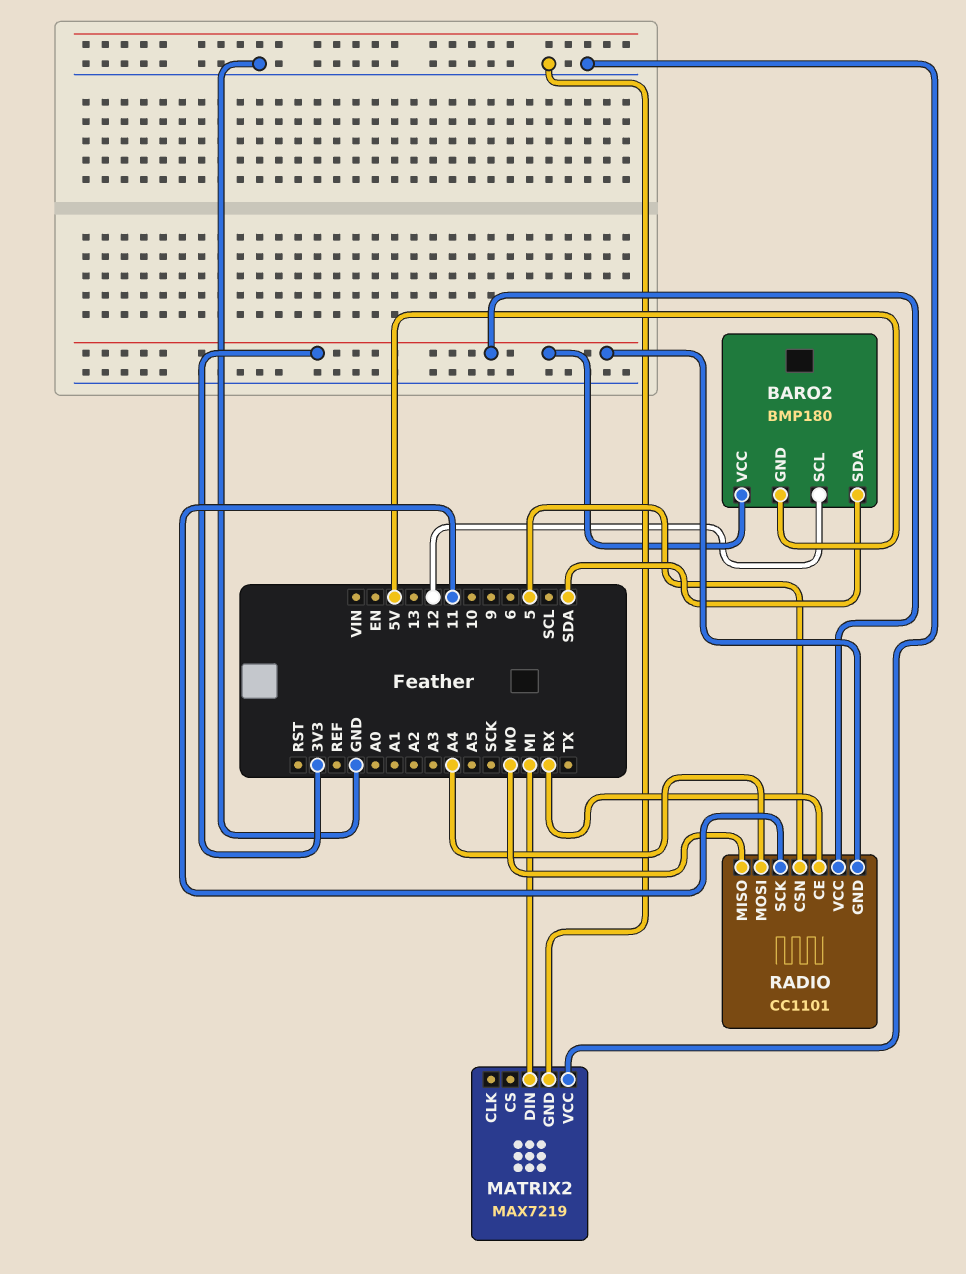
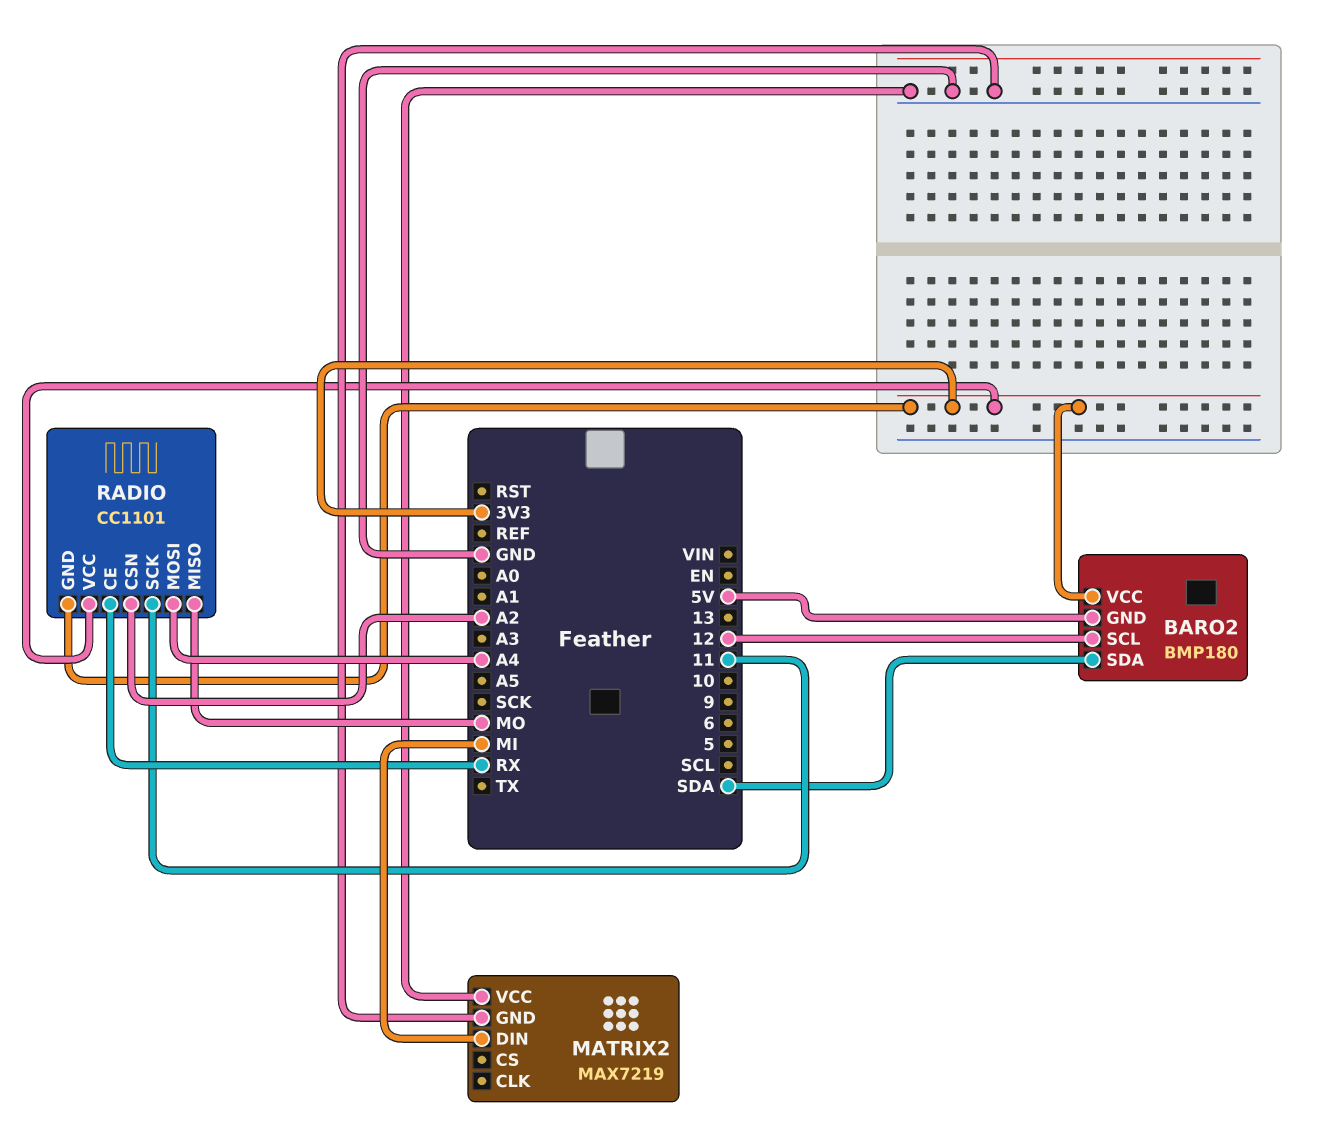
RADIO pin CSN: 5 -> A2

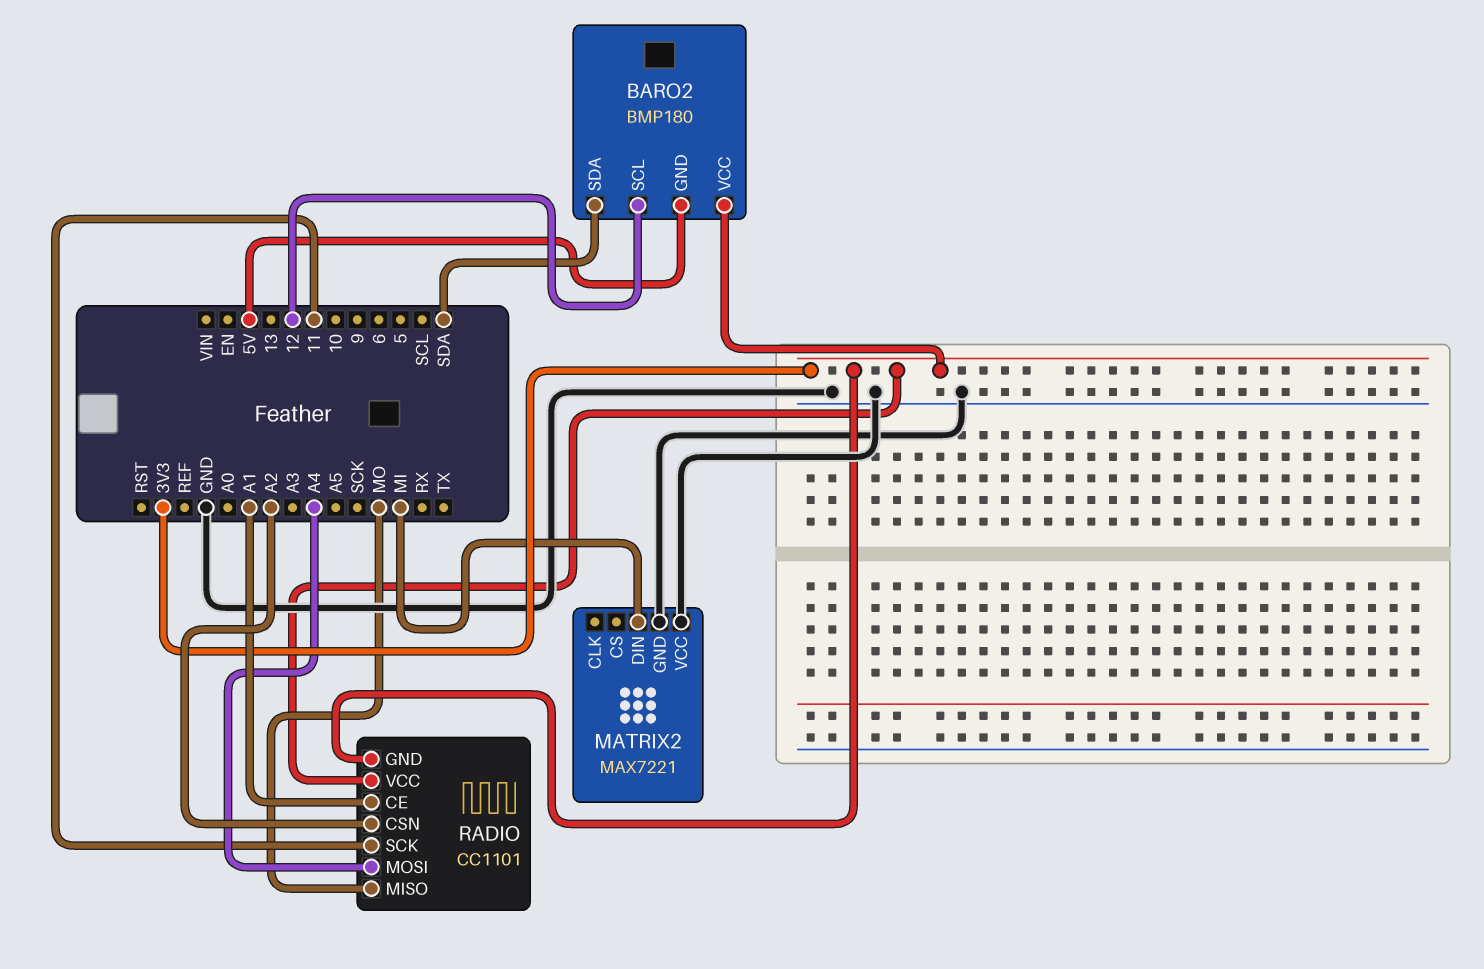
MATRIX2: MAX7219 -> MAX7221
RADIO pin CE: RX -> A1

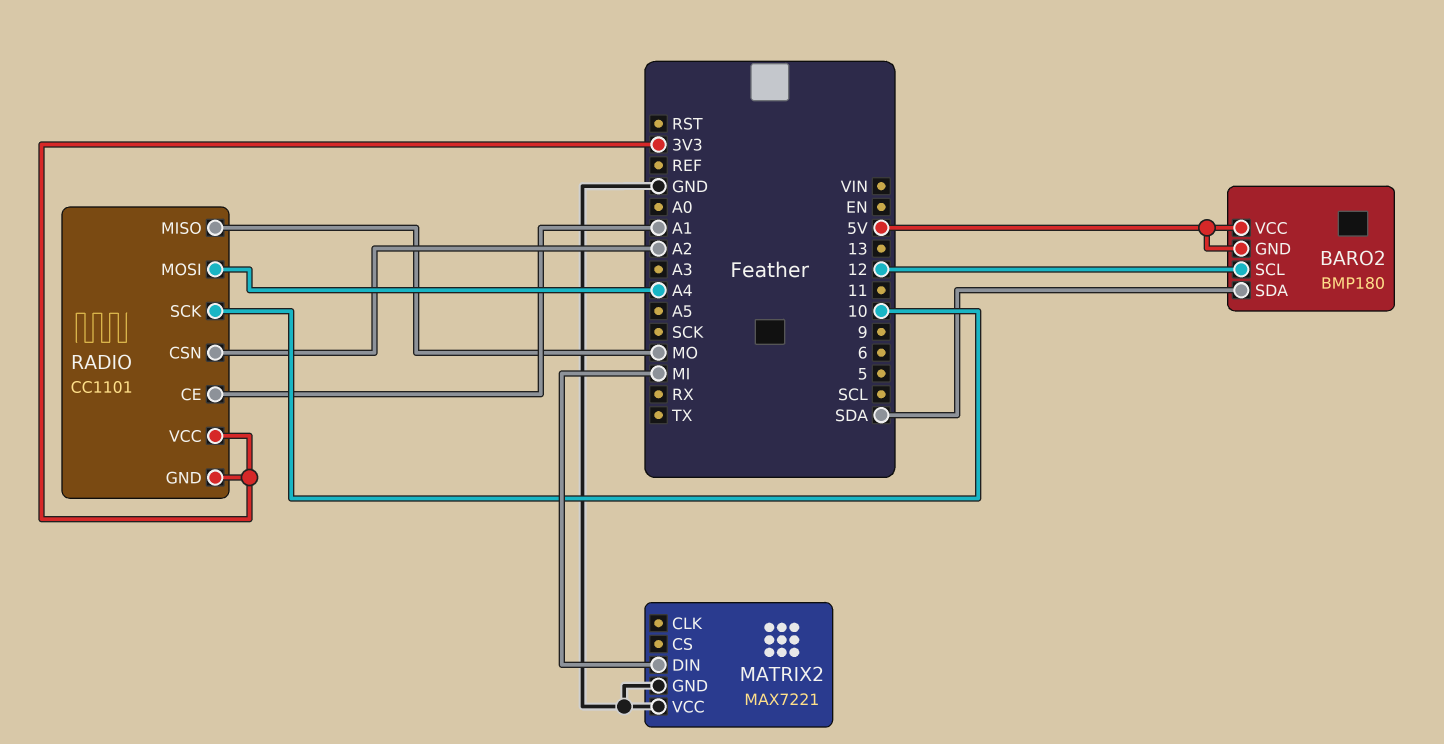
BARO2 pin VCC: 3V3 -> 5V
RADIO pin SCK: 11 -> 10

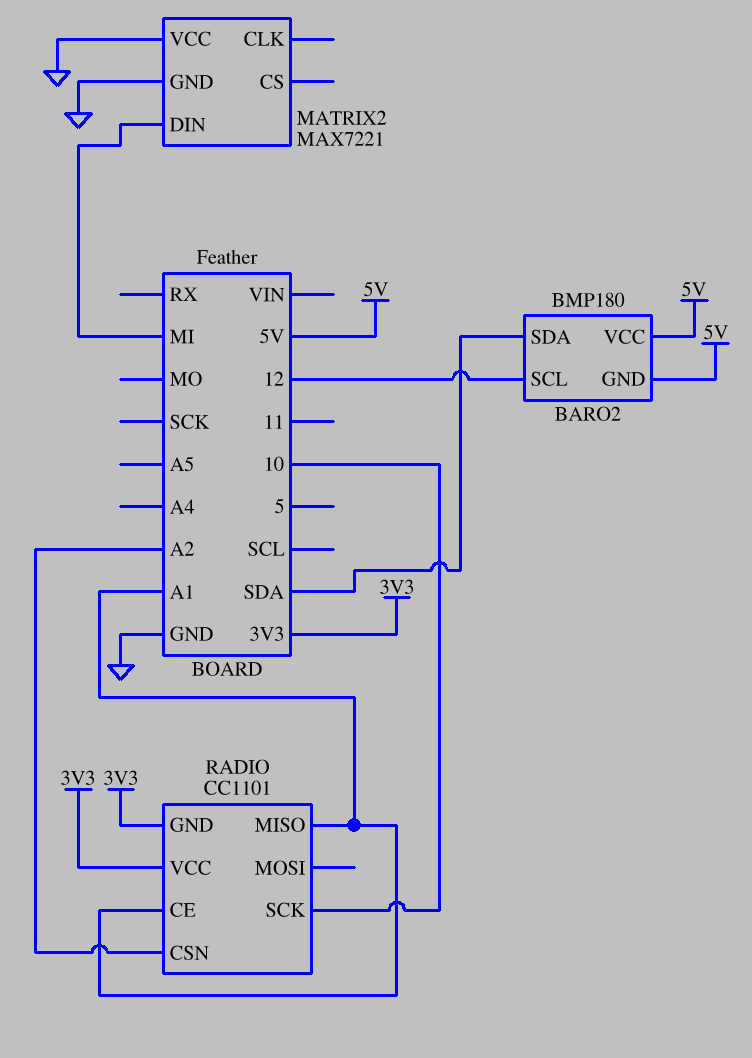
RADIO pin MISO: MO -> A1
RADIO pin MOSI: A4 -> none

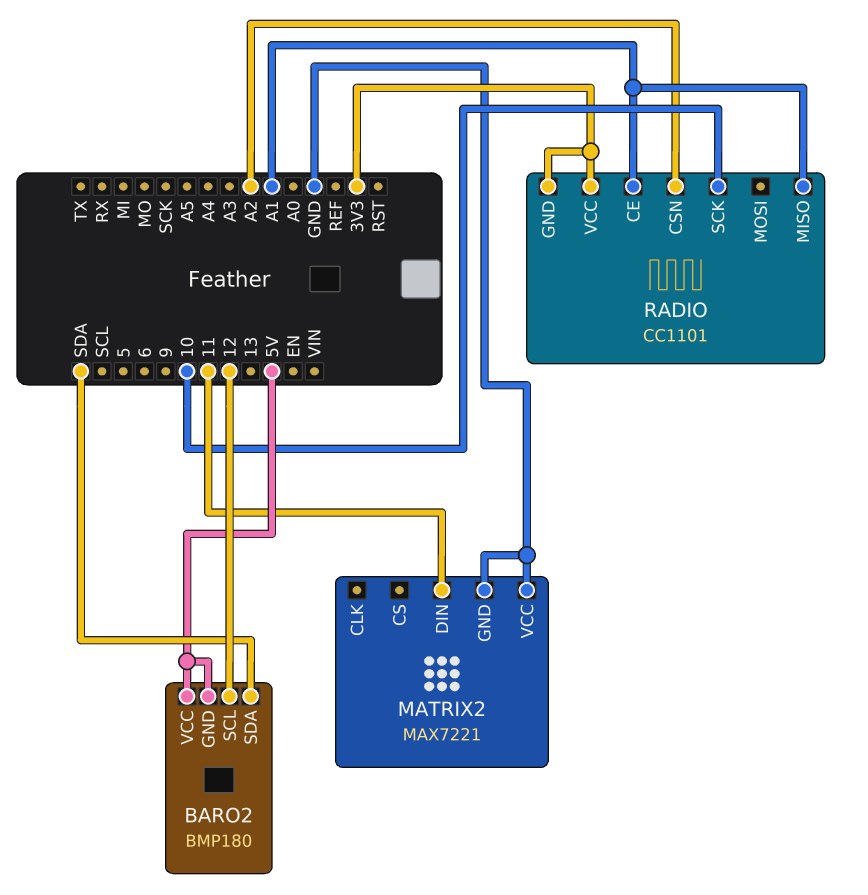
MATRIX2 pin DIN: MI -> 11

